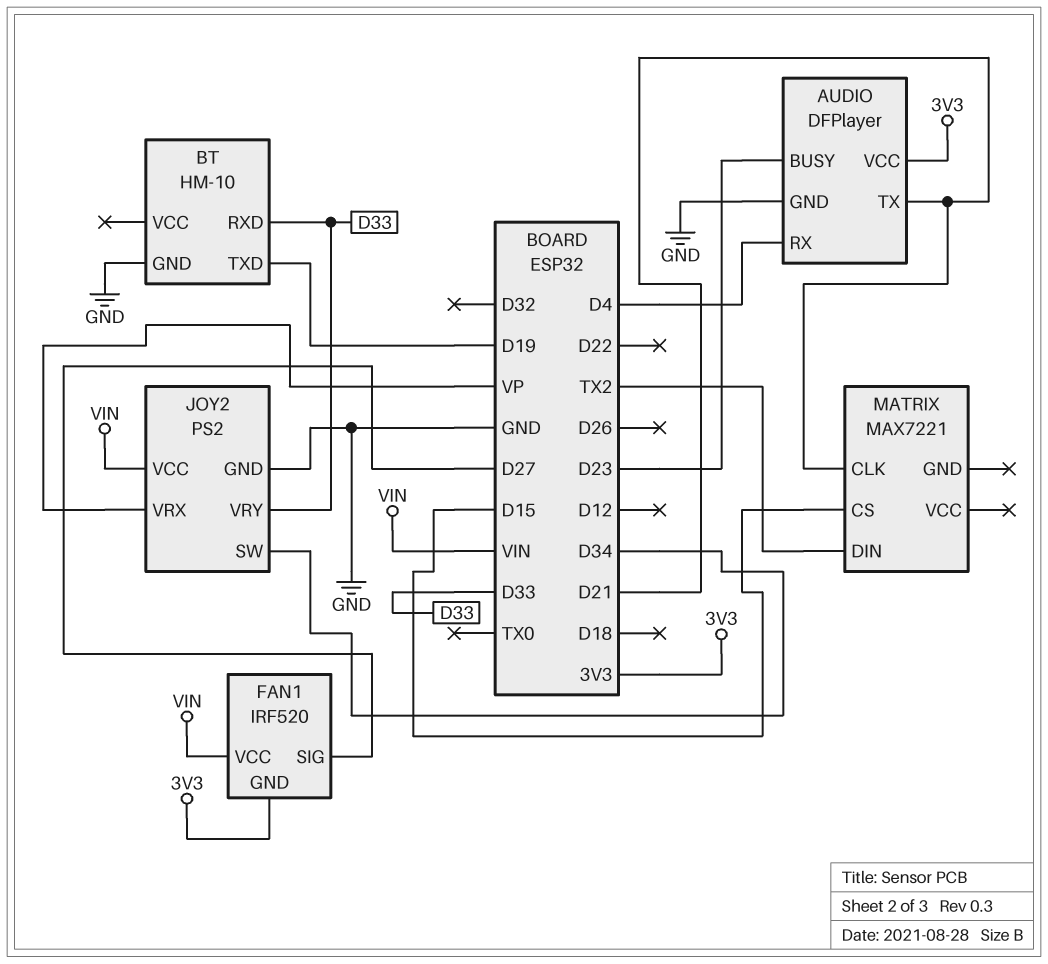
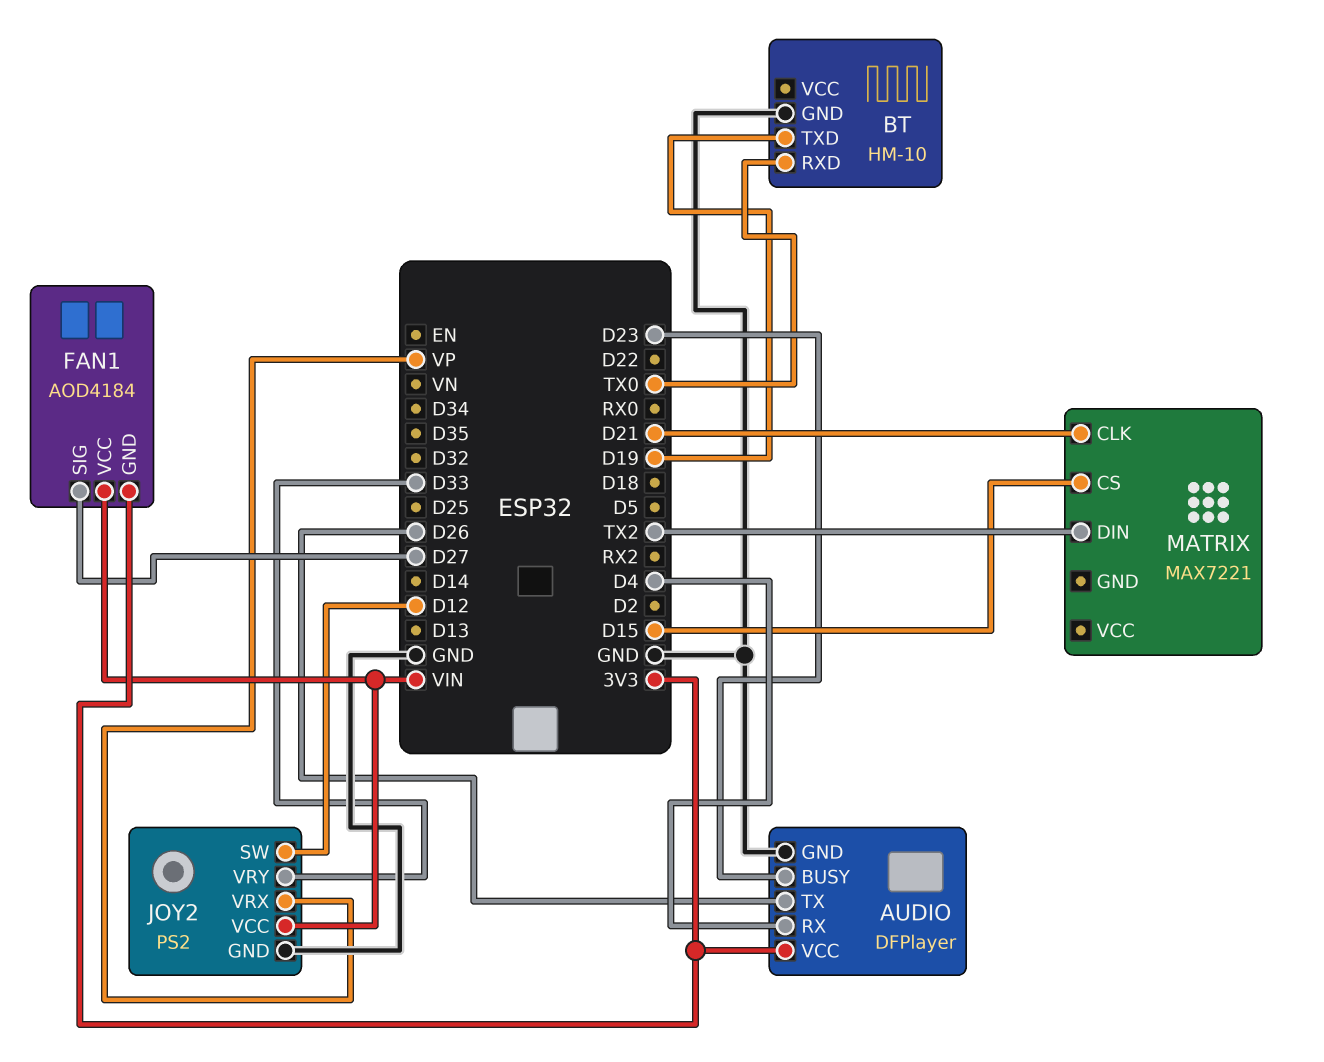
AUDIO pin TX: D21 -> D26
BT pin RXD: D33 -> TX0
FAN1: IRF520 -> AOD4184
JOY2 pin SW: D34 -> D12

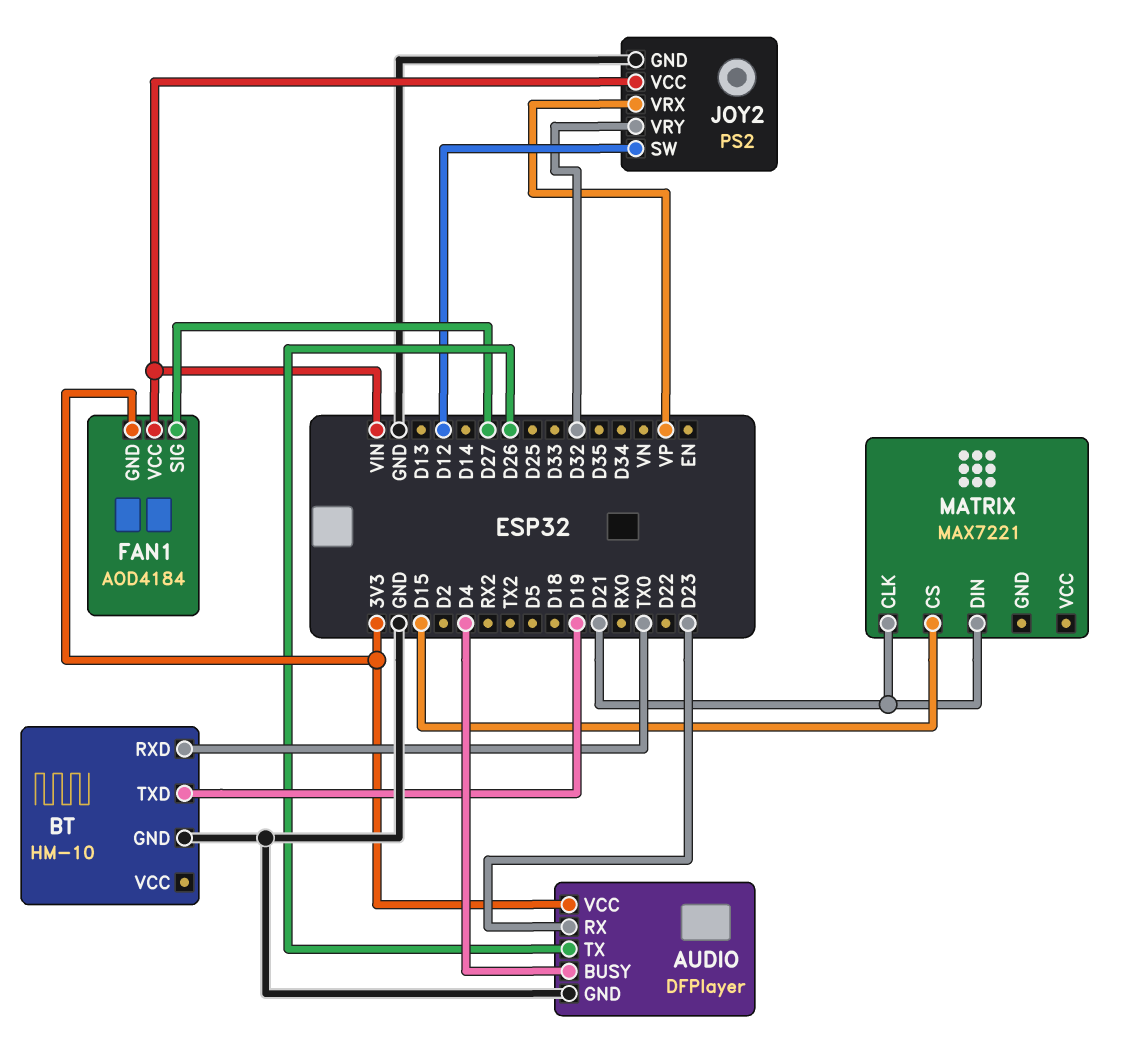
AUDIO pin BUSY: D23 -> D4
AUDIO pin RX: D4 -> D23
JOY2 pin VRY: D33 -> D32
MATRIX pin DIN: TX2 -> D21

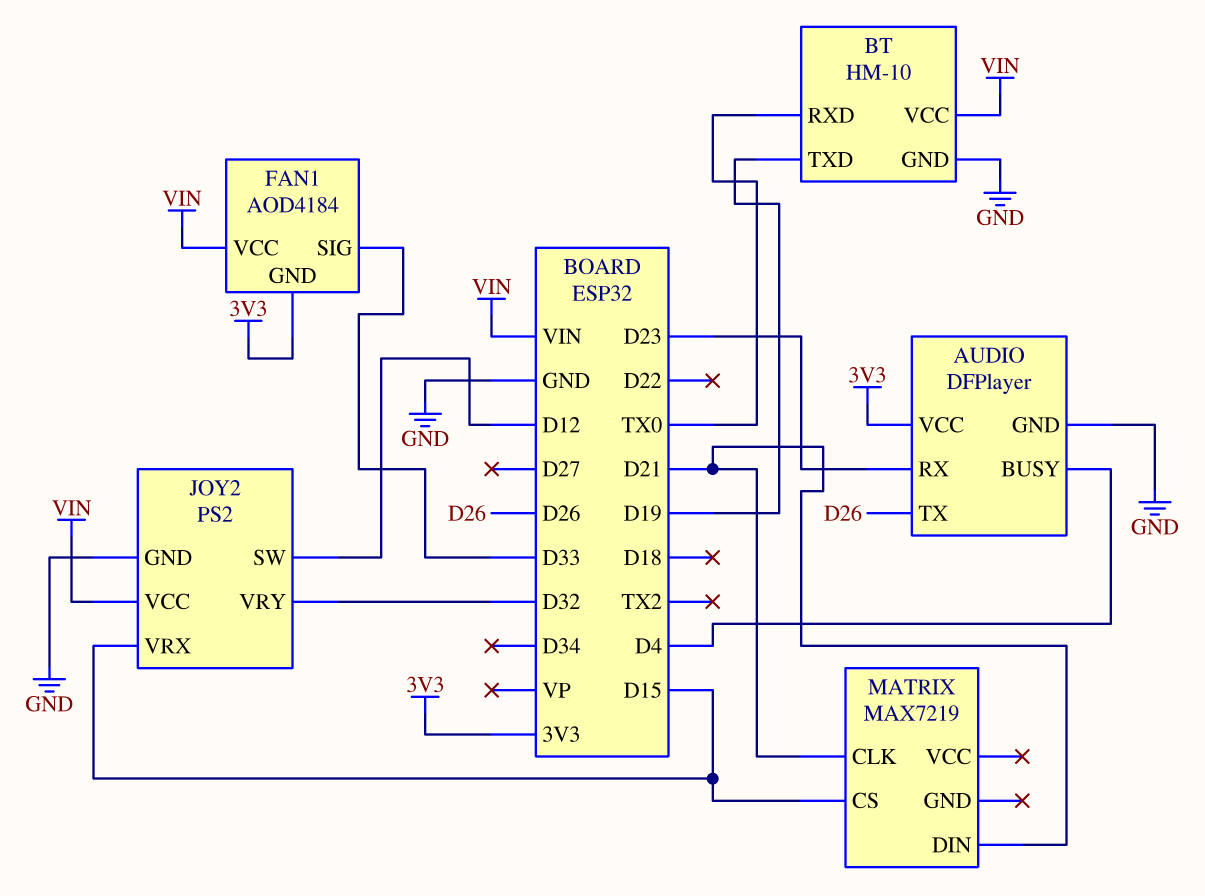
BT pin VCC: none -> VIN
FAN1 pin SIG: D27 -> D33
JOY2 pin VRX: VP -> D15
MATRIX: MAX7221 -> MAX7219

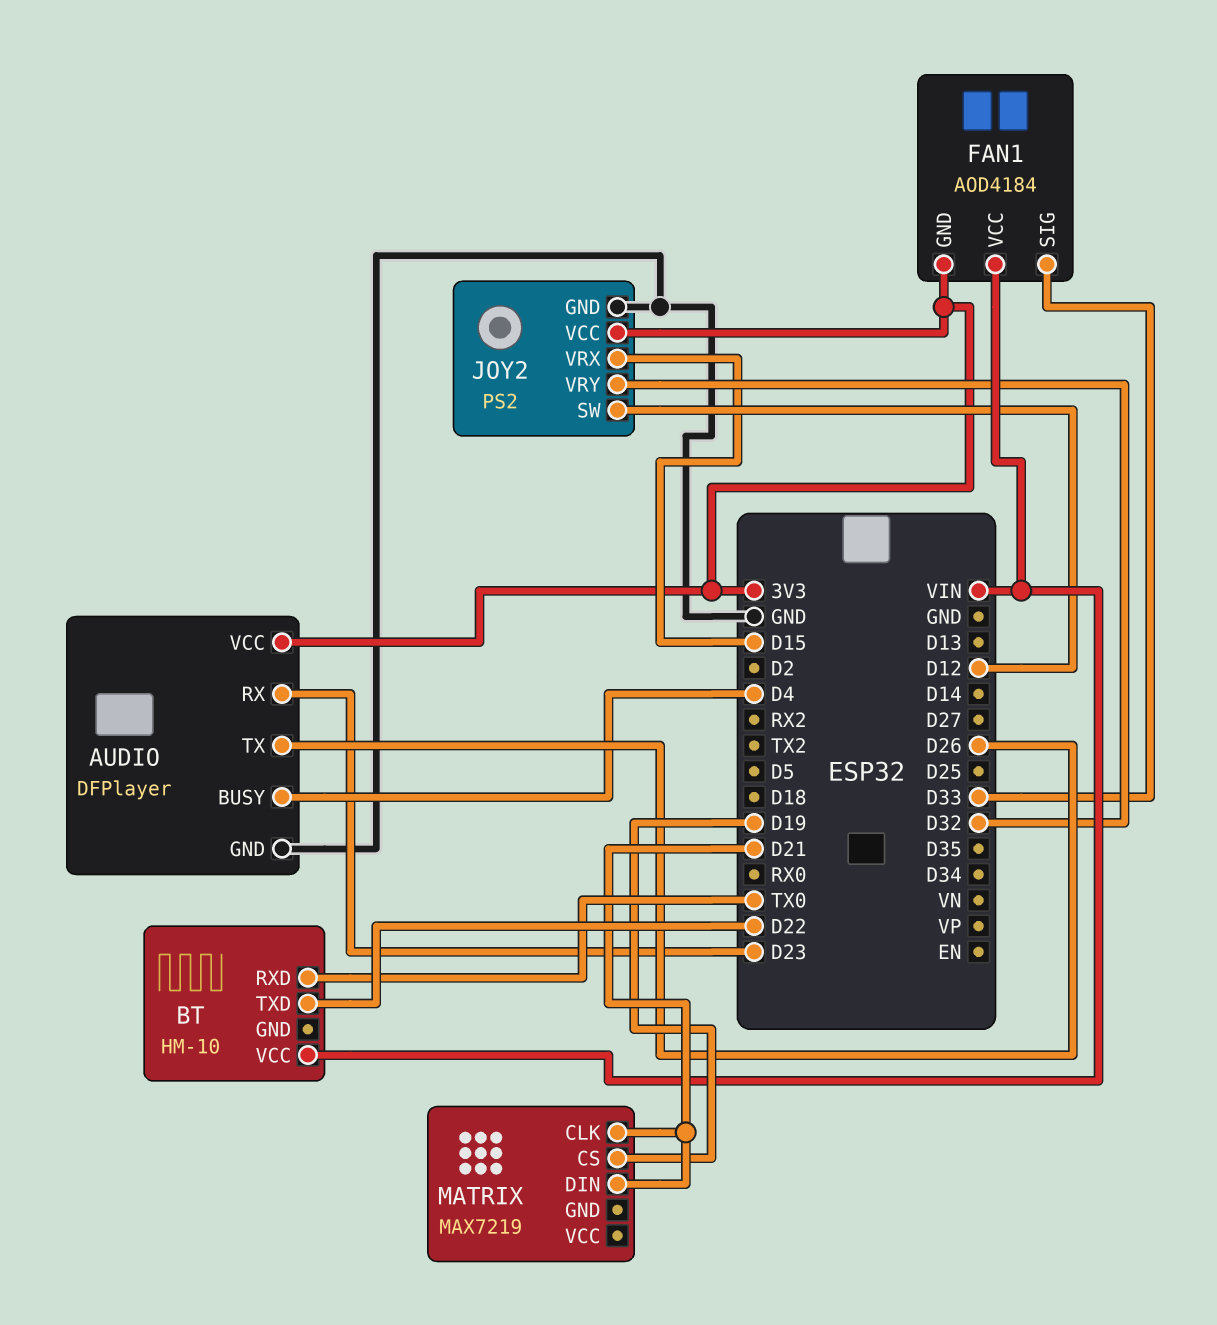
BT pin GND: GND -> none
BT pin TXD: D19 -> D22
JOY2 pin VCC: VIN -> 3V3
MATRIX pin CS: D15 -> D19

